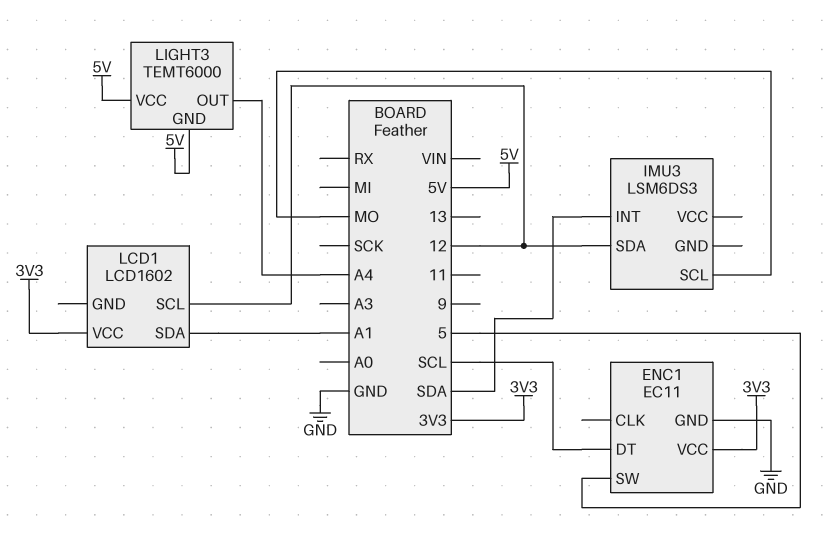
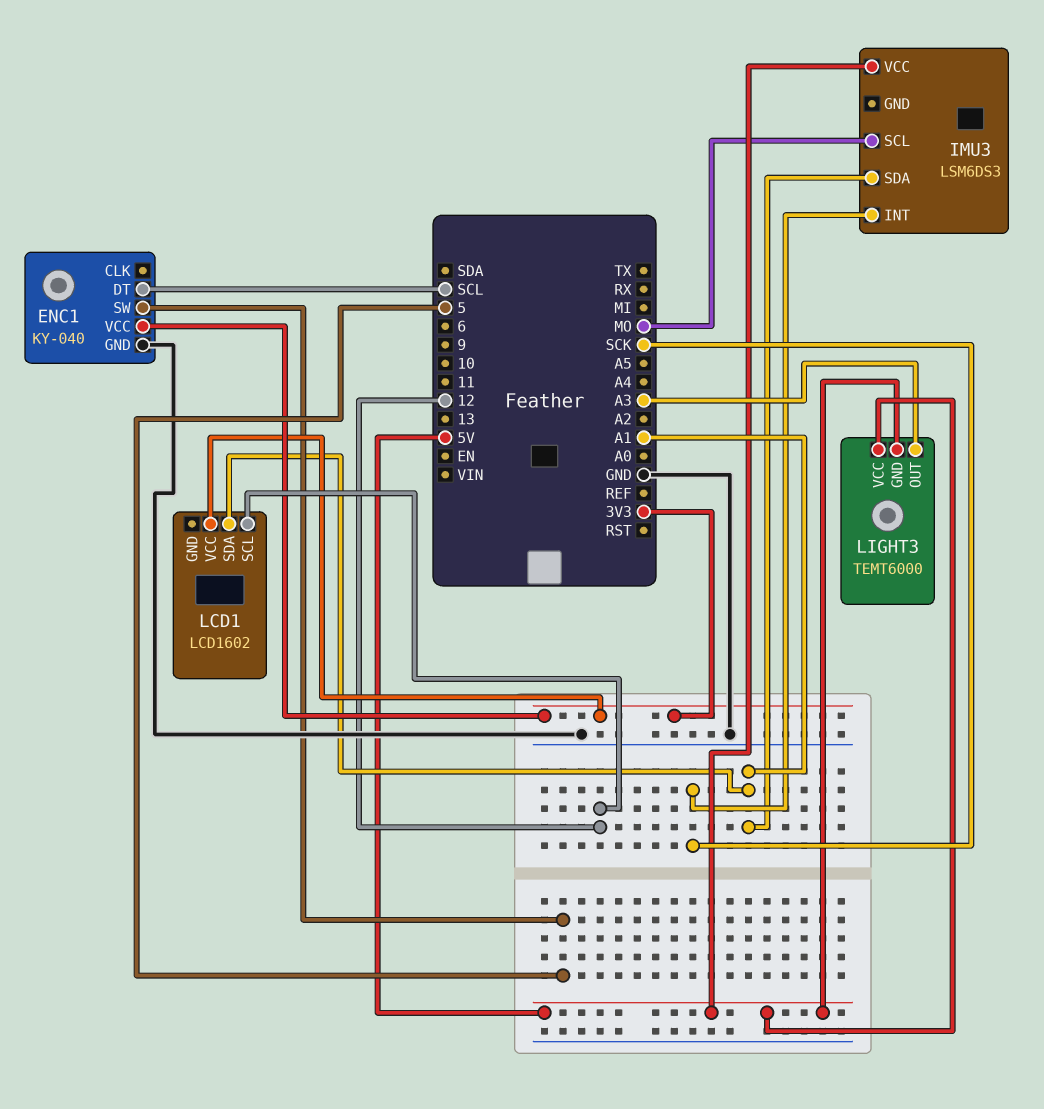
ENC1: EC11 -> KY-040
IMU3 pin INT: SDA -> SCK
IMU3 pin SDA: 12 -> A1
IMU3 pin VCC: none -> 5V
LIGHT3 pin OUT: A4 -> A3

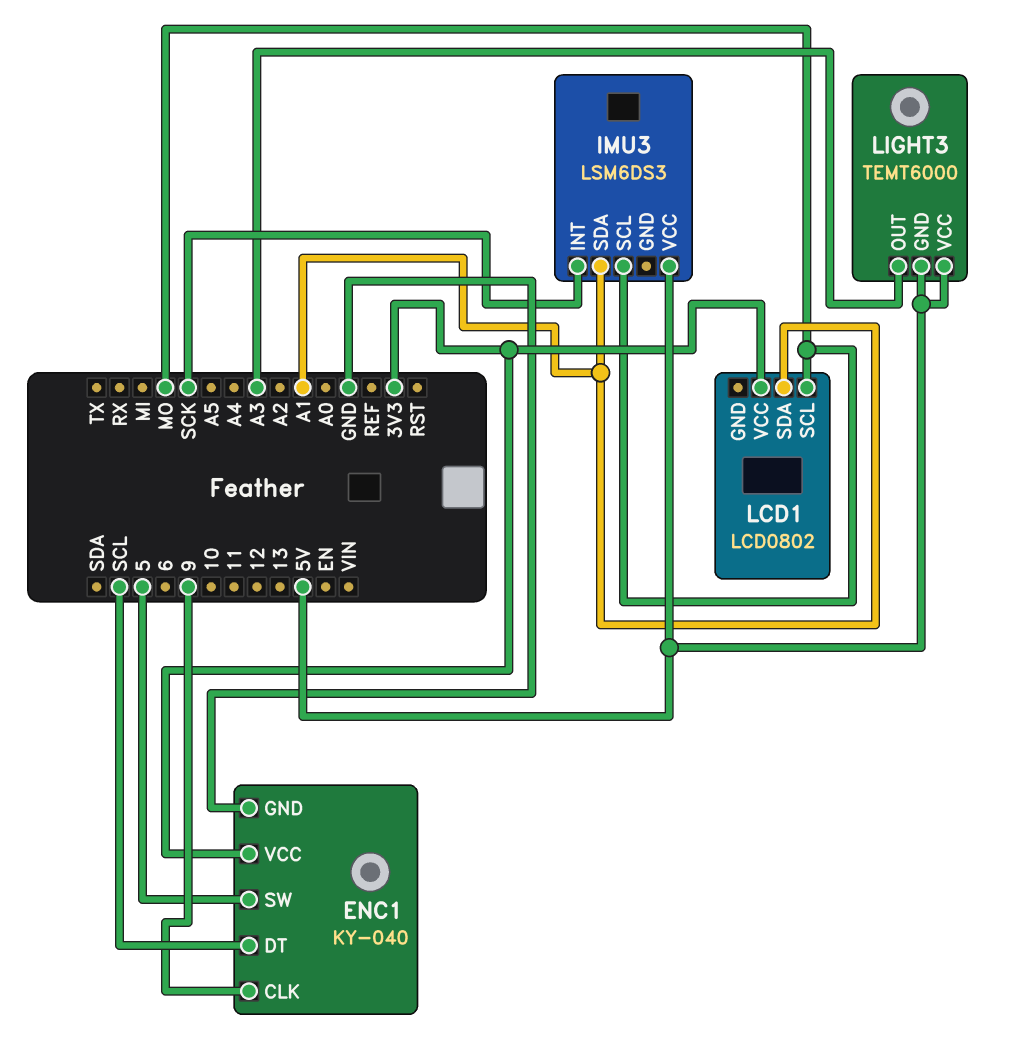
ENC1 pin CLK: none -> 9
LCD1: LCD1602 -> LCD0802
LCD1 pin SCL: 12 -> MO

